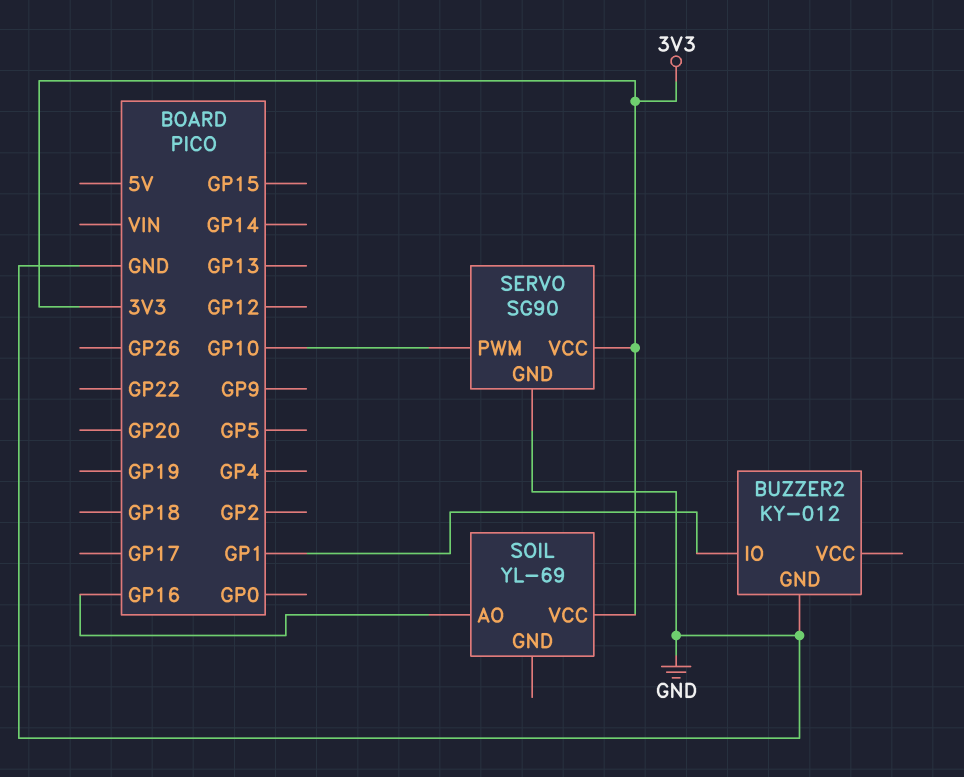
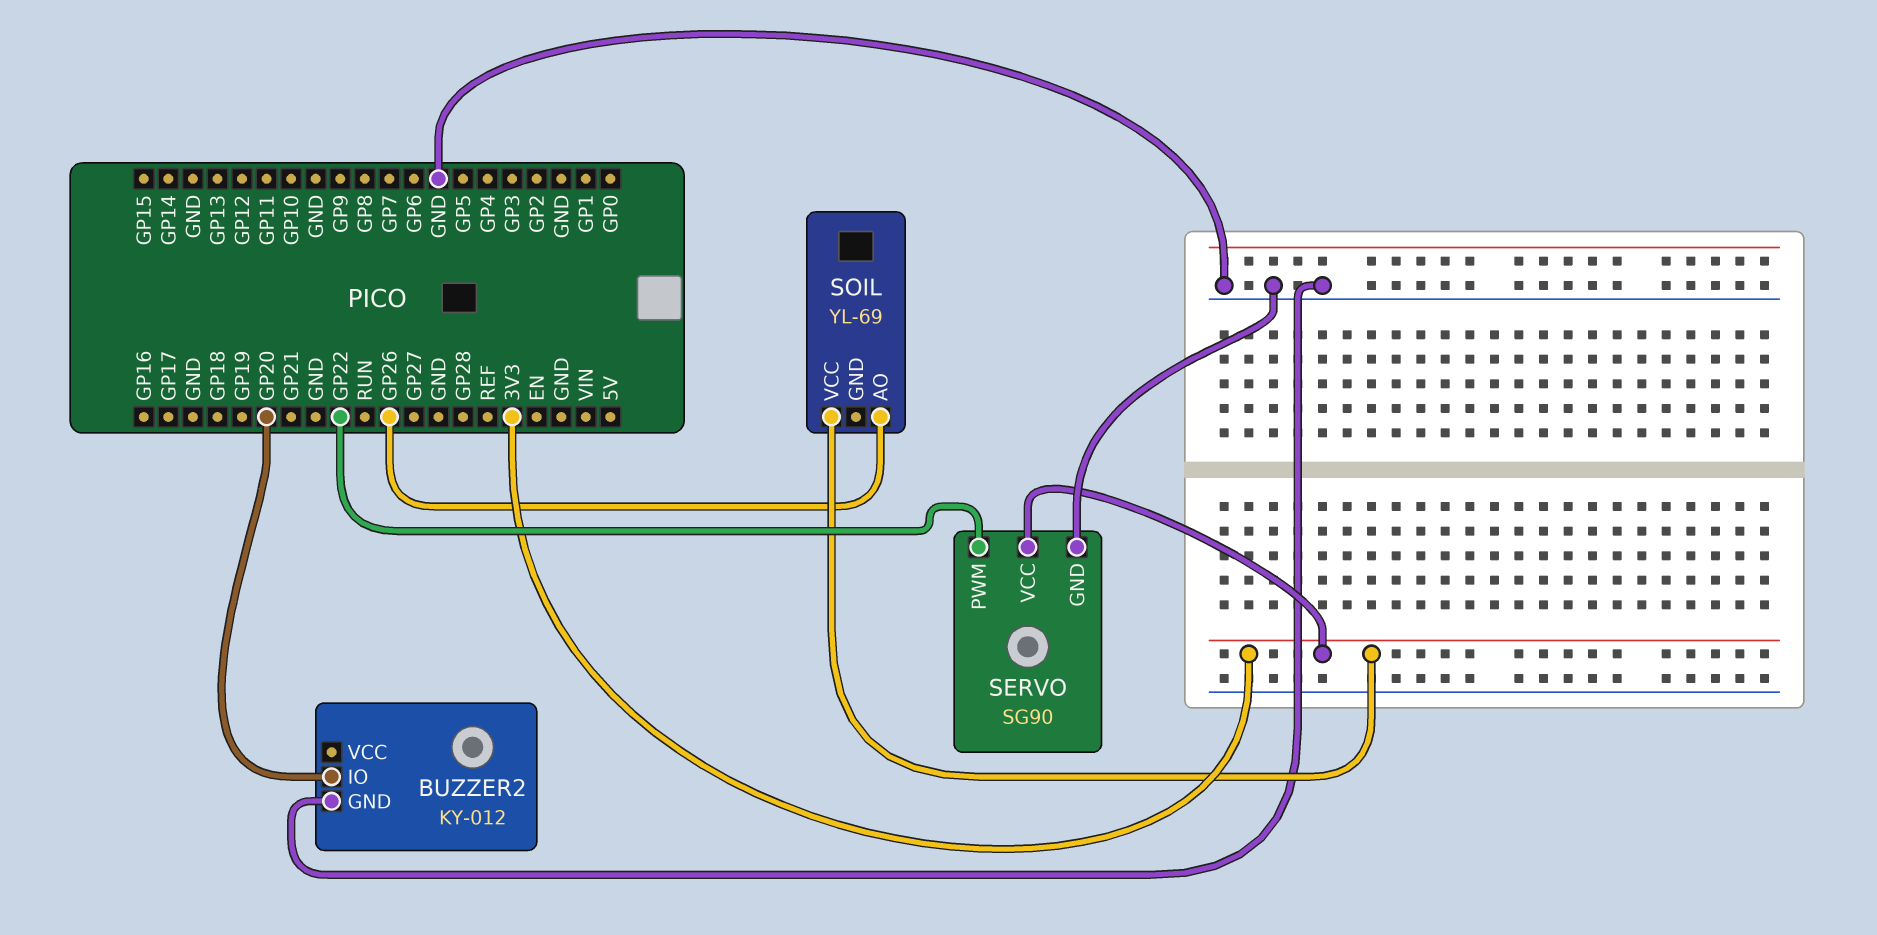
BUZZER2 pin IO: GP1 -> GP20
SERVO pin PWM: GP10 -> GP22
SOIL pin AO: GP16 -> GP26

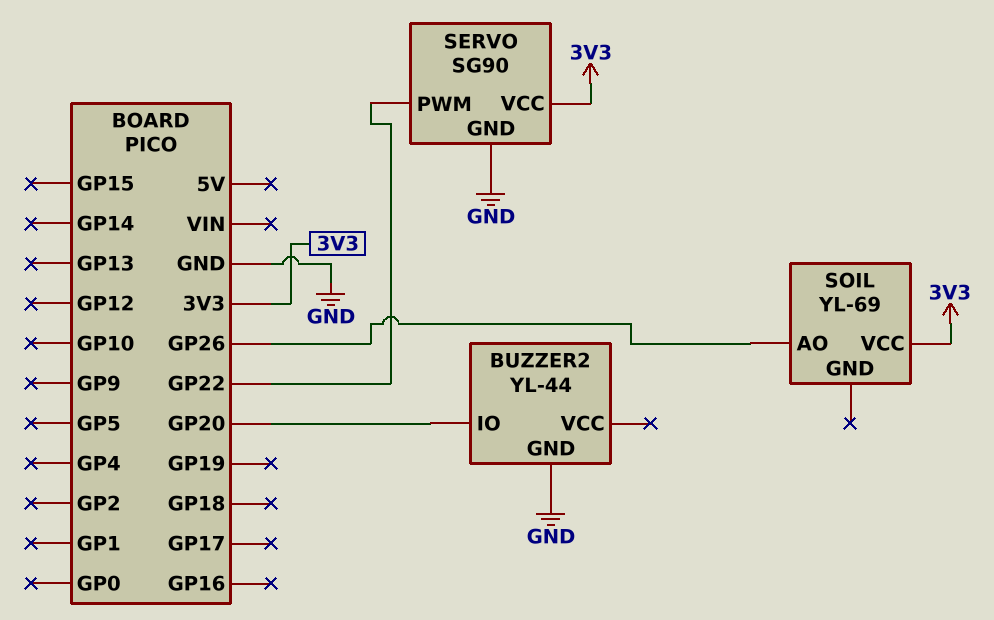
BUZZER2: KY-012 -> YL-44

